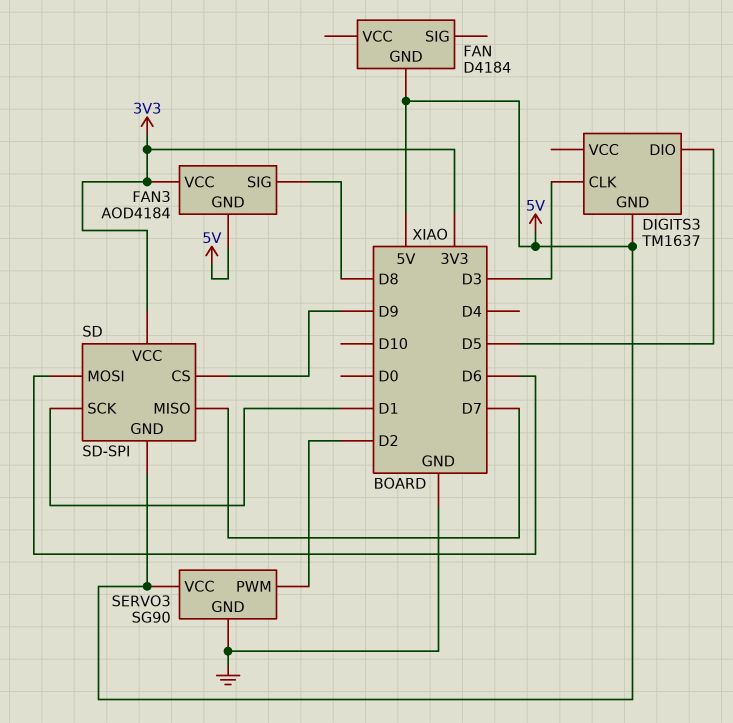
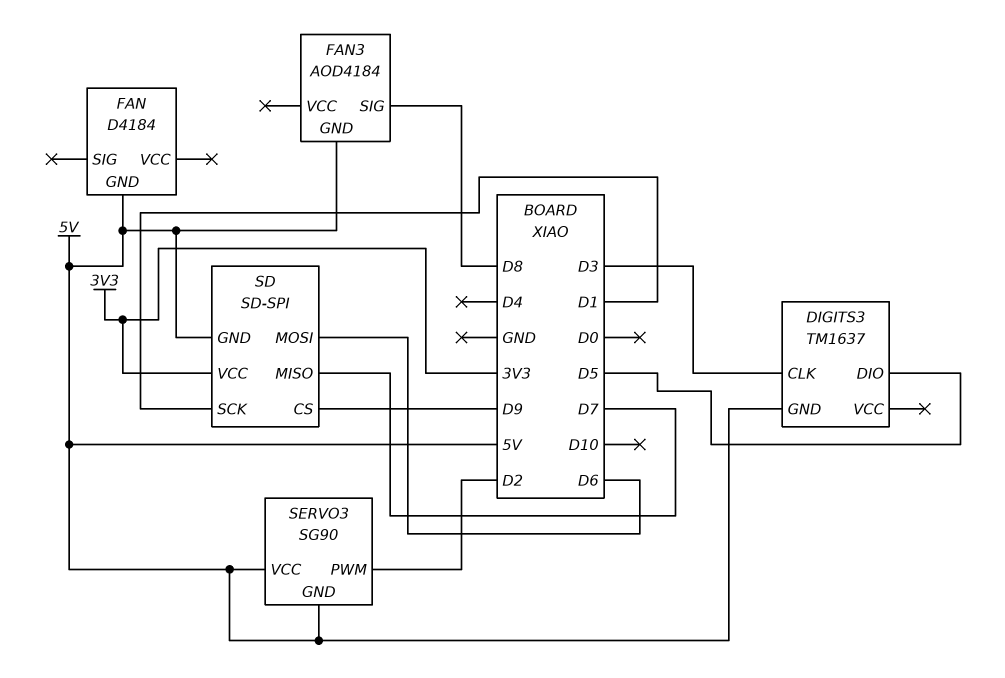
FAN3 pin VCC: 3V3 -> none
SERVO3 pin GND: GND -> 5V

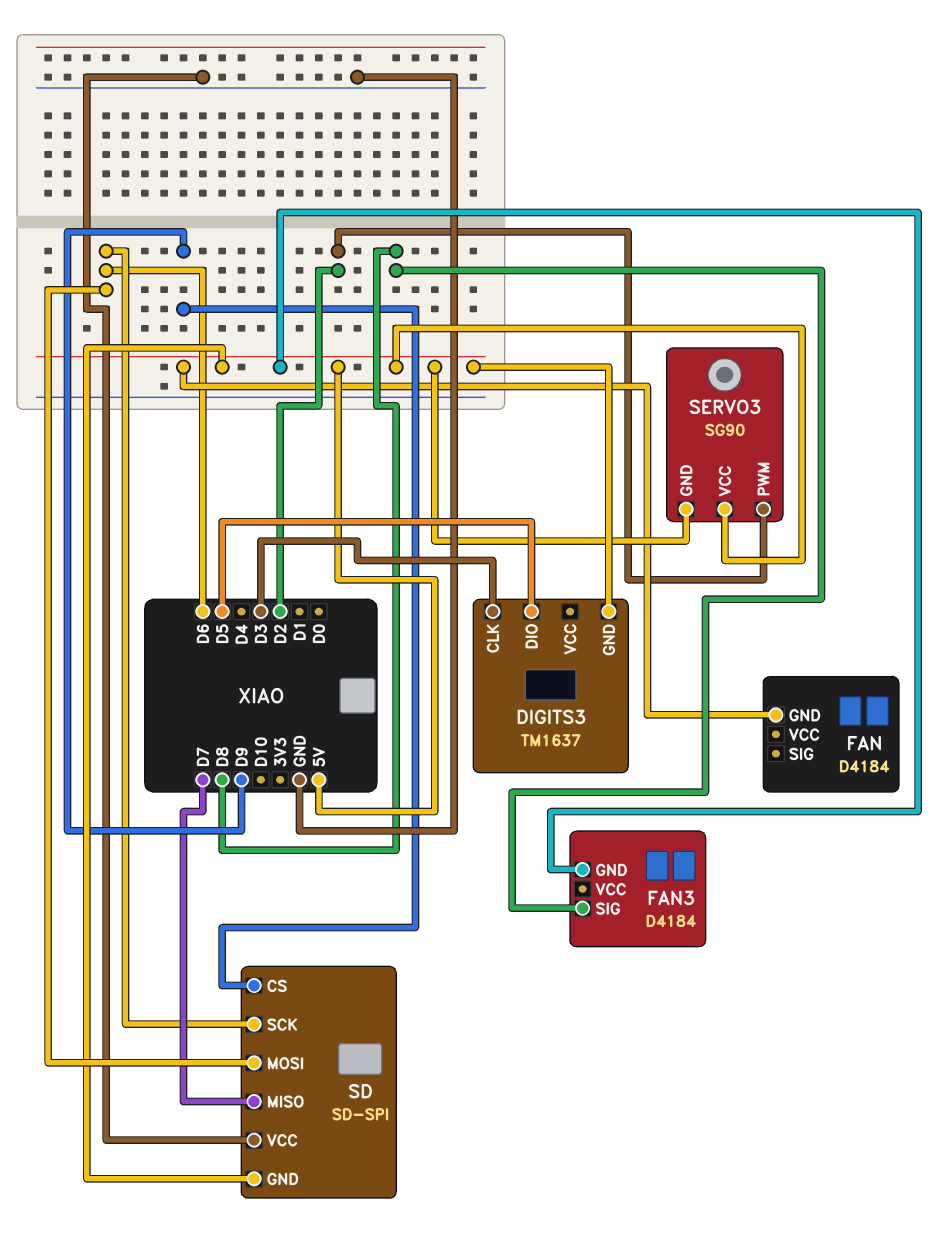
FAN3: AOD4184 -> D4184
SD pin SCK: D1 -> D6
SD pin VCC: 3V3 -> GND

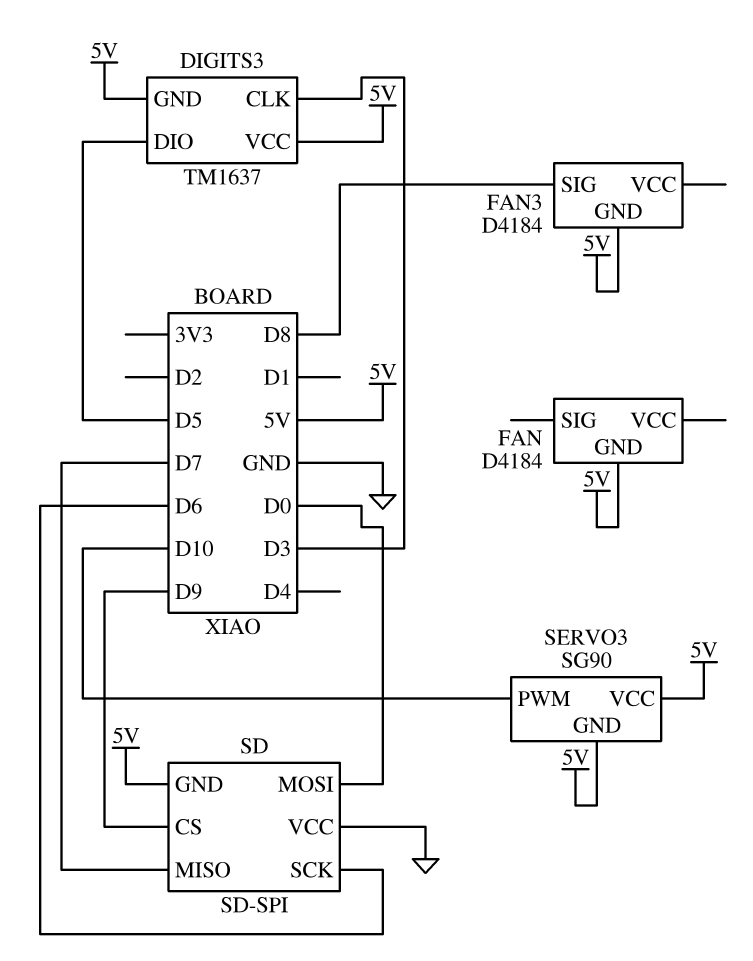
DIGITS3 pin VCC: none -> 5V
SD pin MOSI: D6 -> D0
SERVO3 pin PWM: D2 -> D10

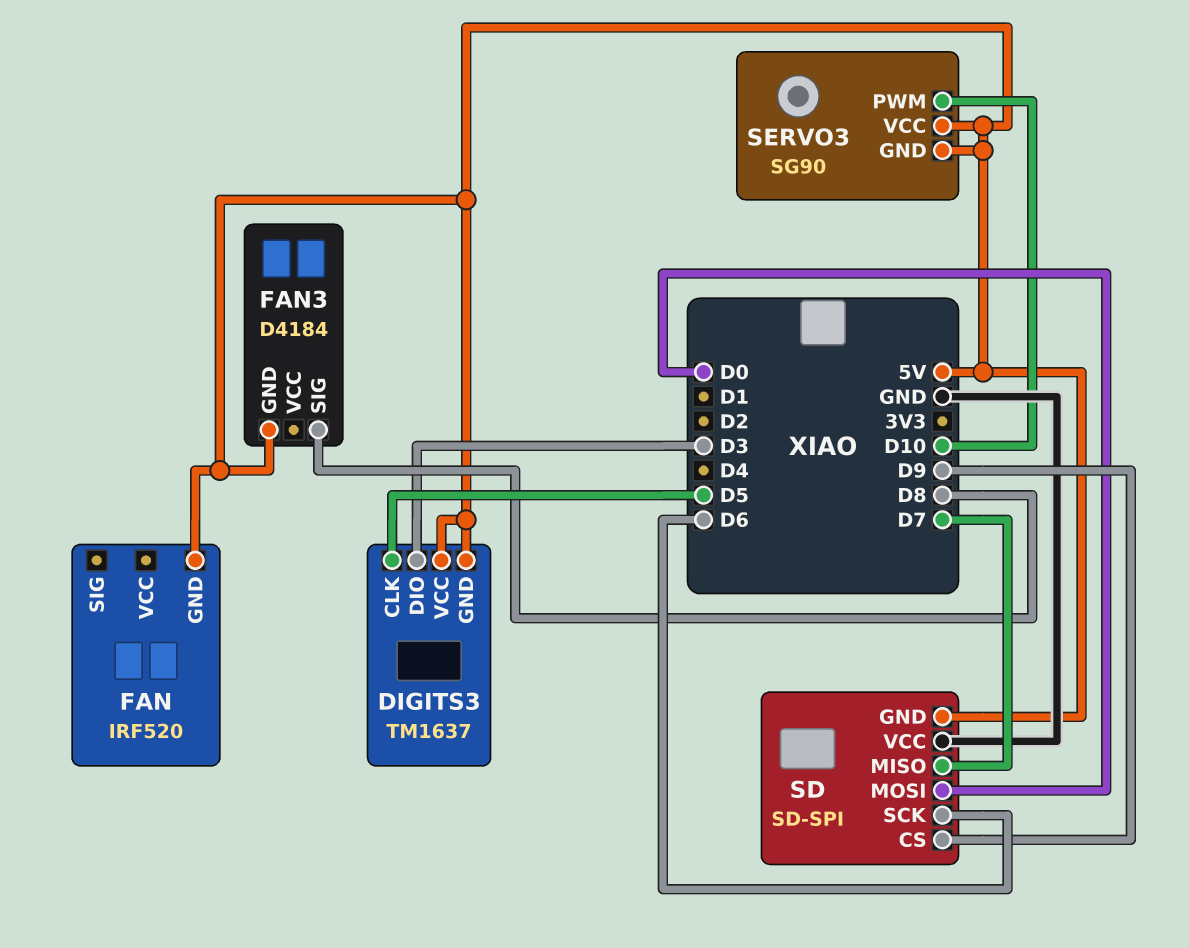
DIGITS3 pin CLK: D3 -> D5
DIGITS3 pin DIO: D5 -> D3
FAN: D4184 -> IRF520

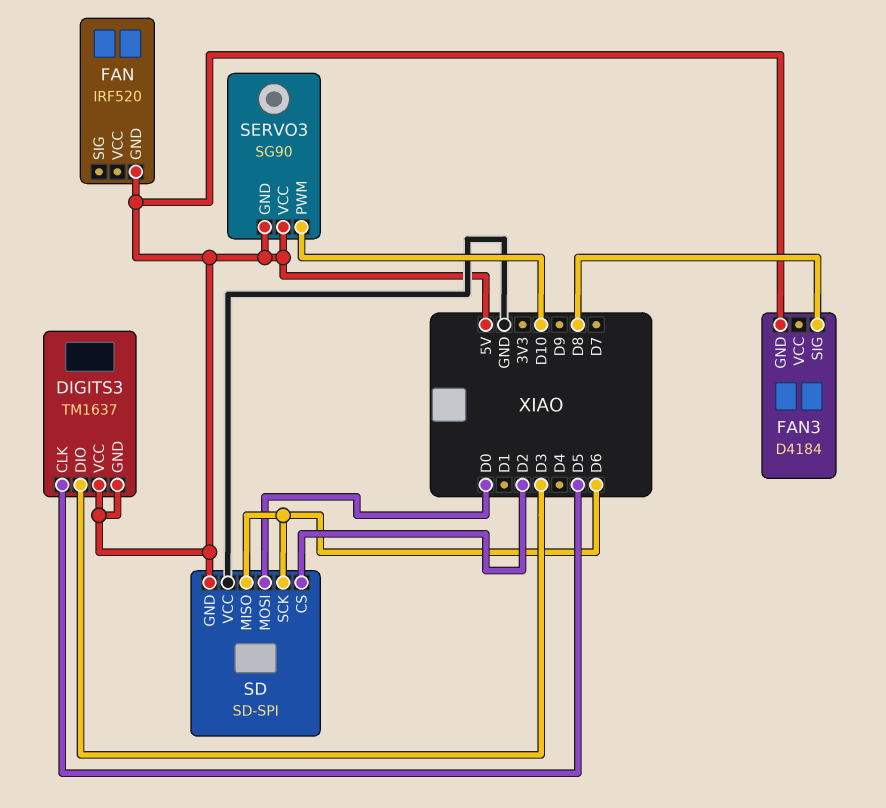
SD pin CS: D9 -> D2
SD pin MISO: D7 -> D6

